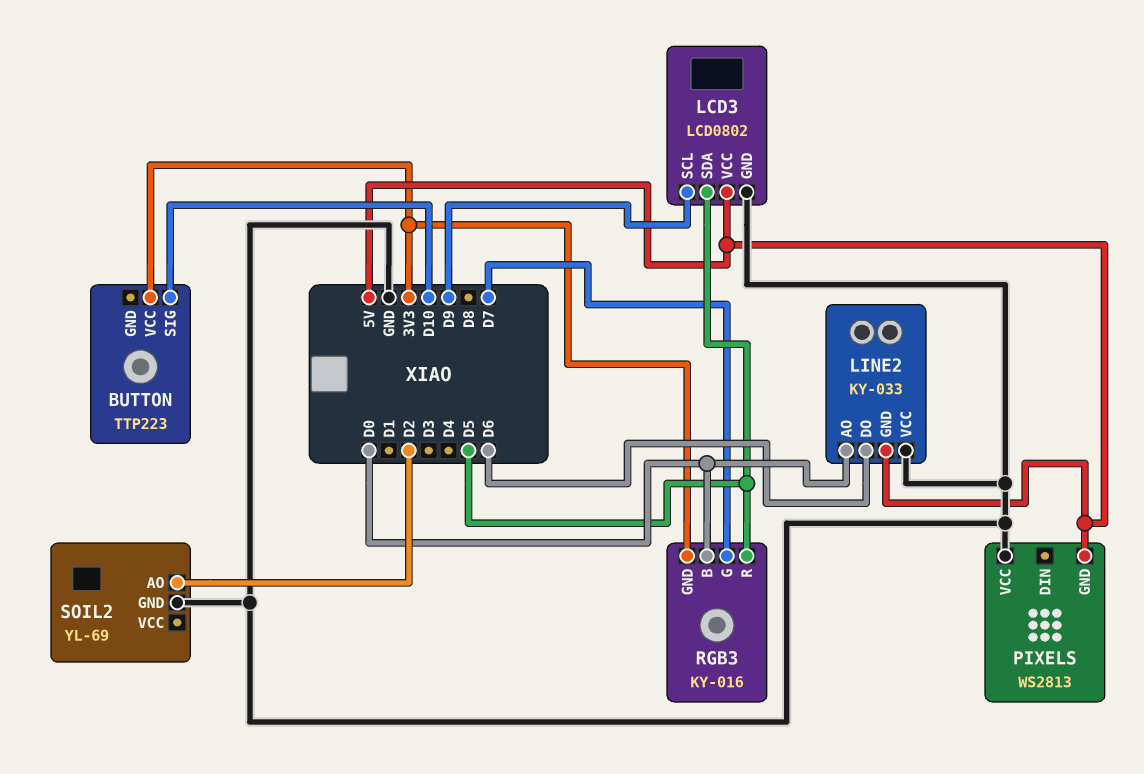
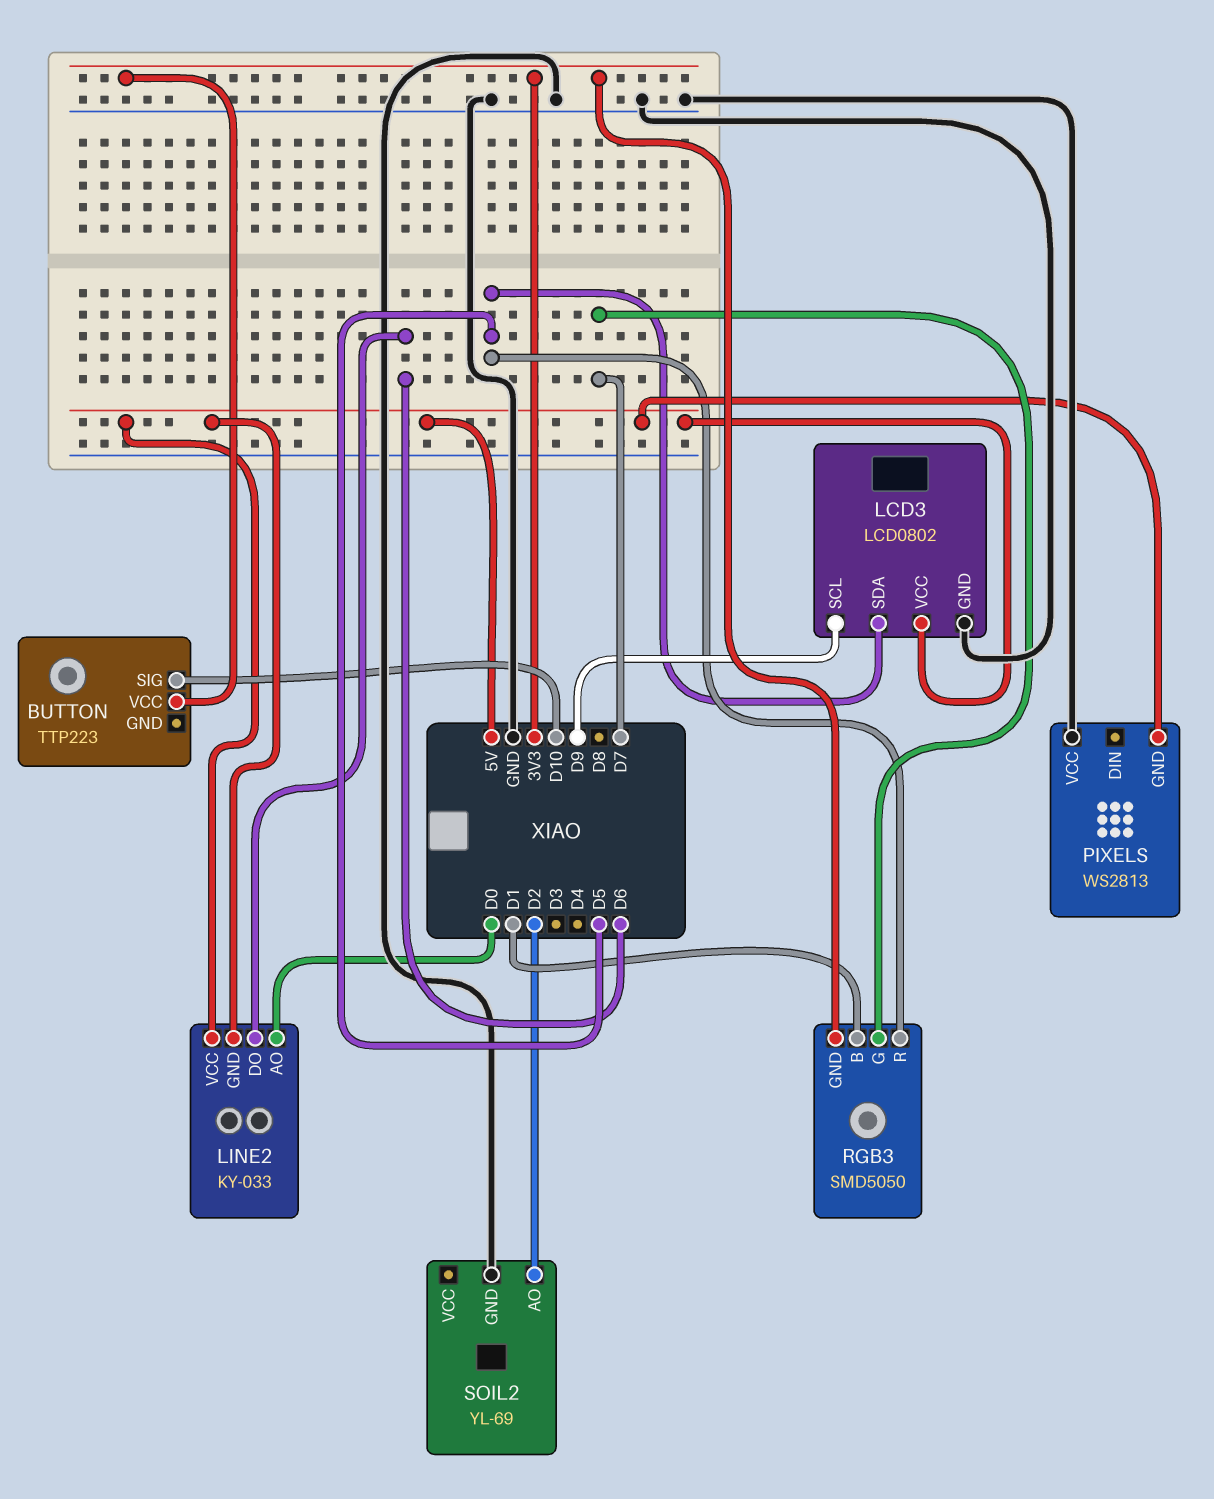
LINE2 pin VCC: GND -> 5V
RGB3: KY-016 -> SMD5050
RGB3 pin B: D0 -> D1

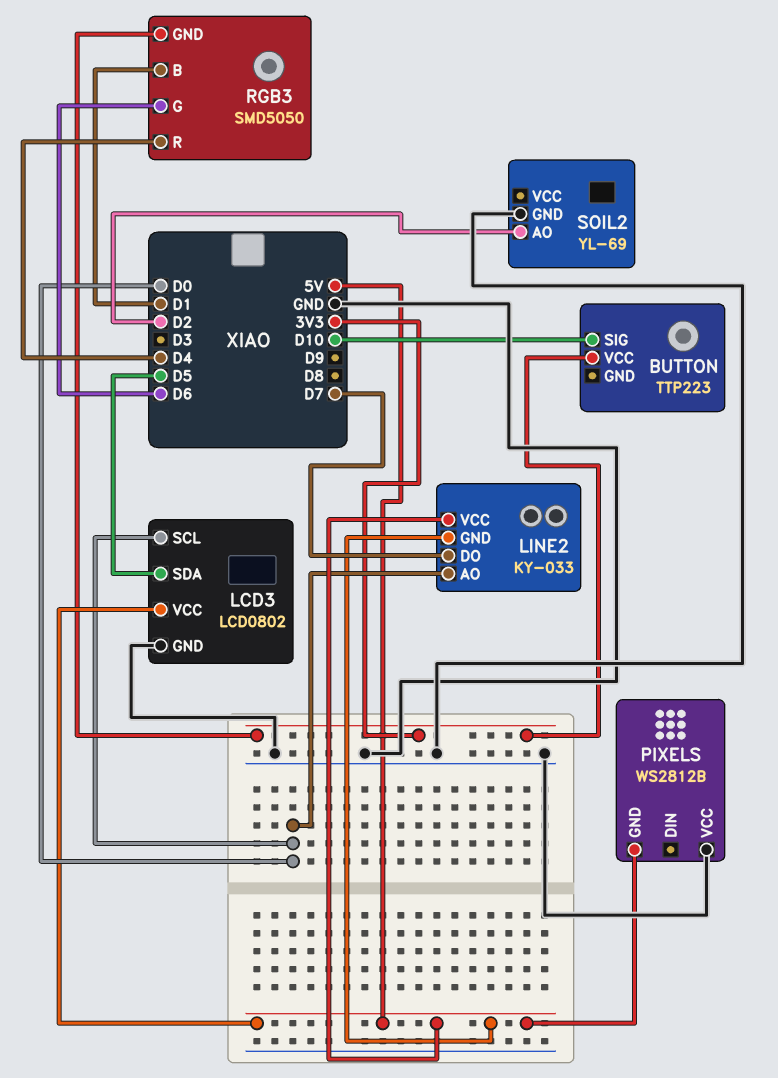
LCD3 pin SCL: D9 -> D0
LINE2 pin DO: D6 -> D7
PIXELS: WS2813 -> WS2812B
RGB3 pin G: D7 -> D6
RGB3 pin R: D5 -> D4

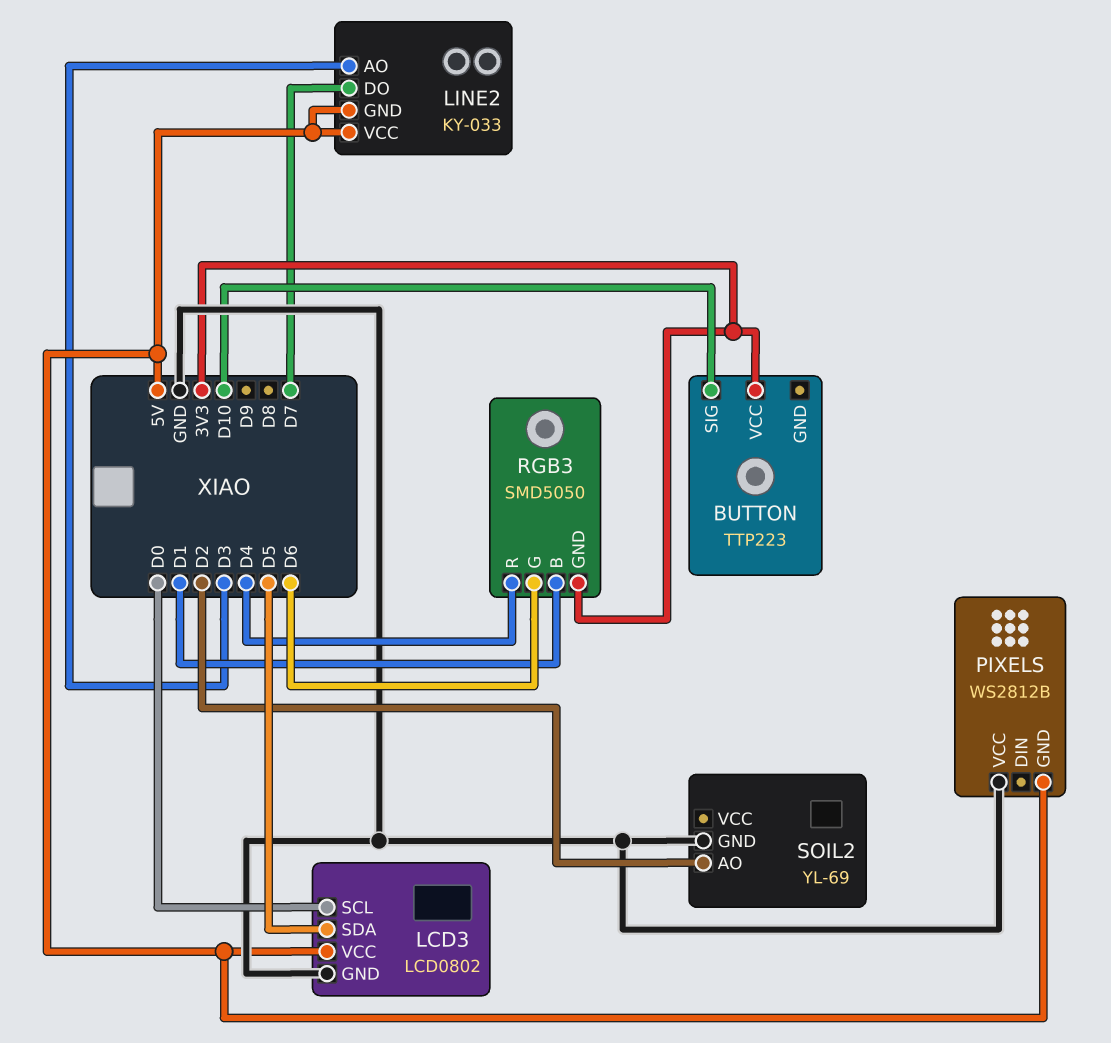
LINE2 pin AO: D0 -> D3

